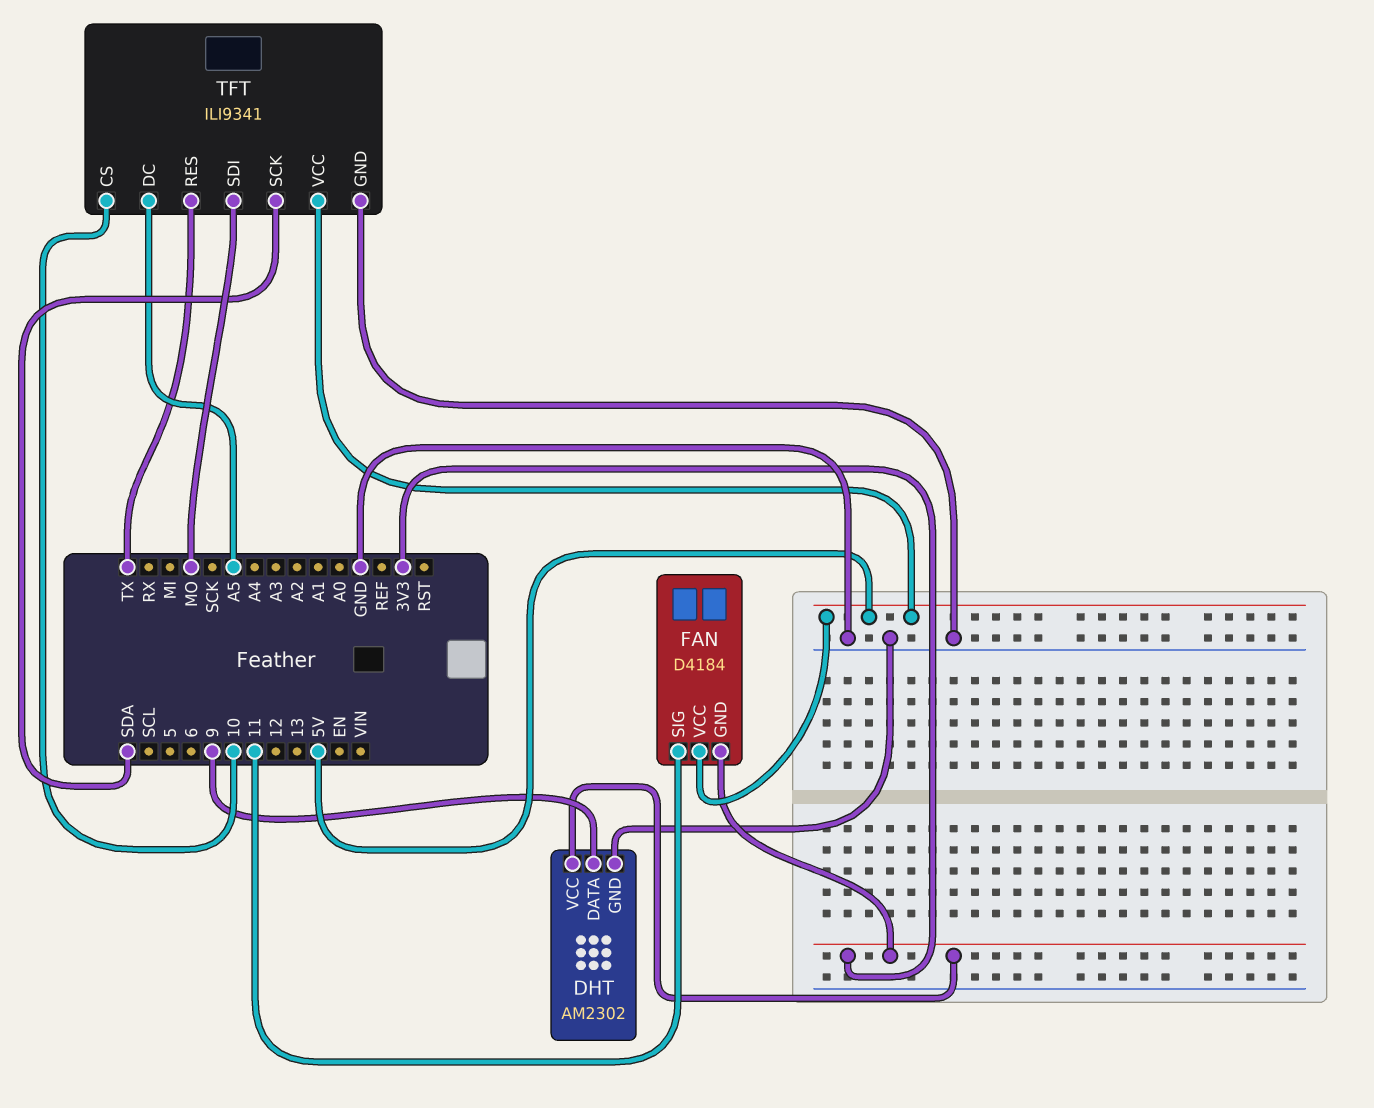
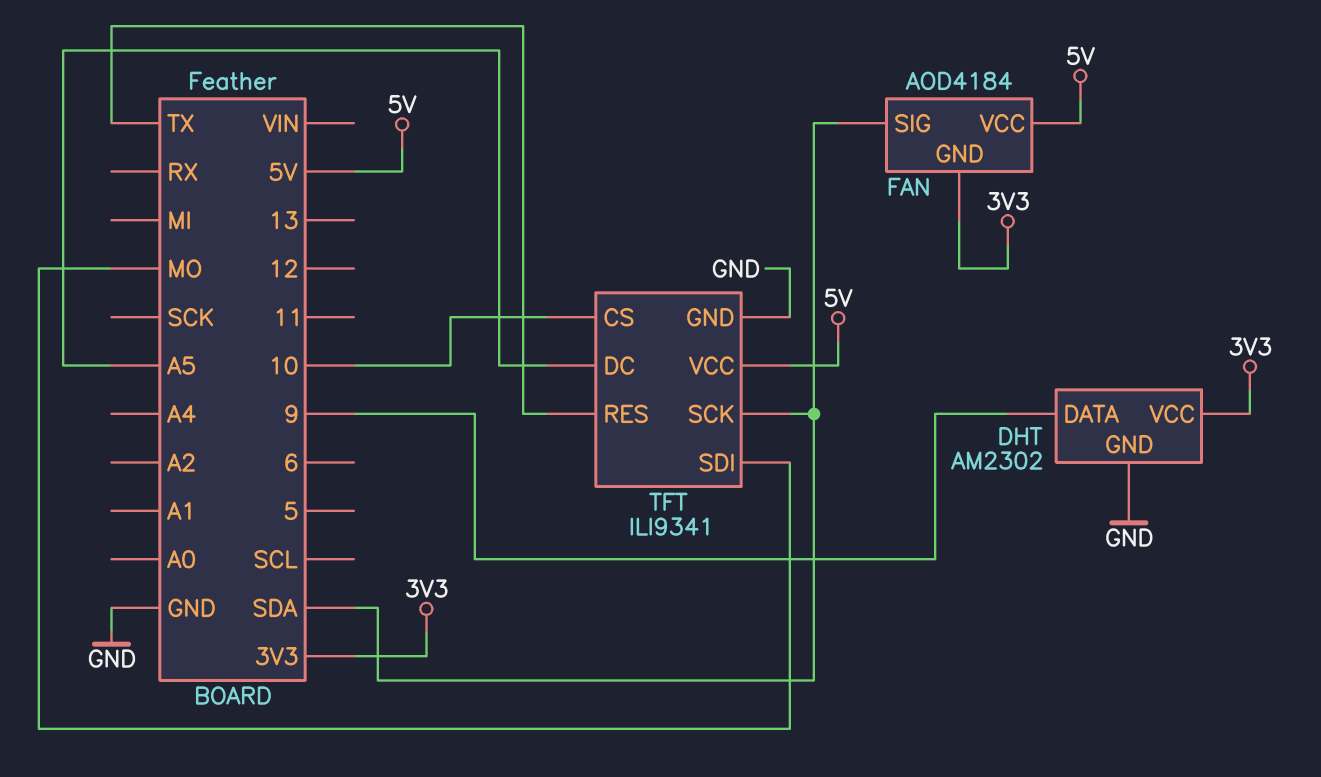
FAN: D4184 -> AOD4184
FAN pin SIG: 11 -> SDA

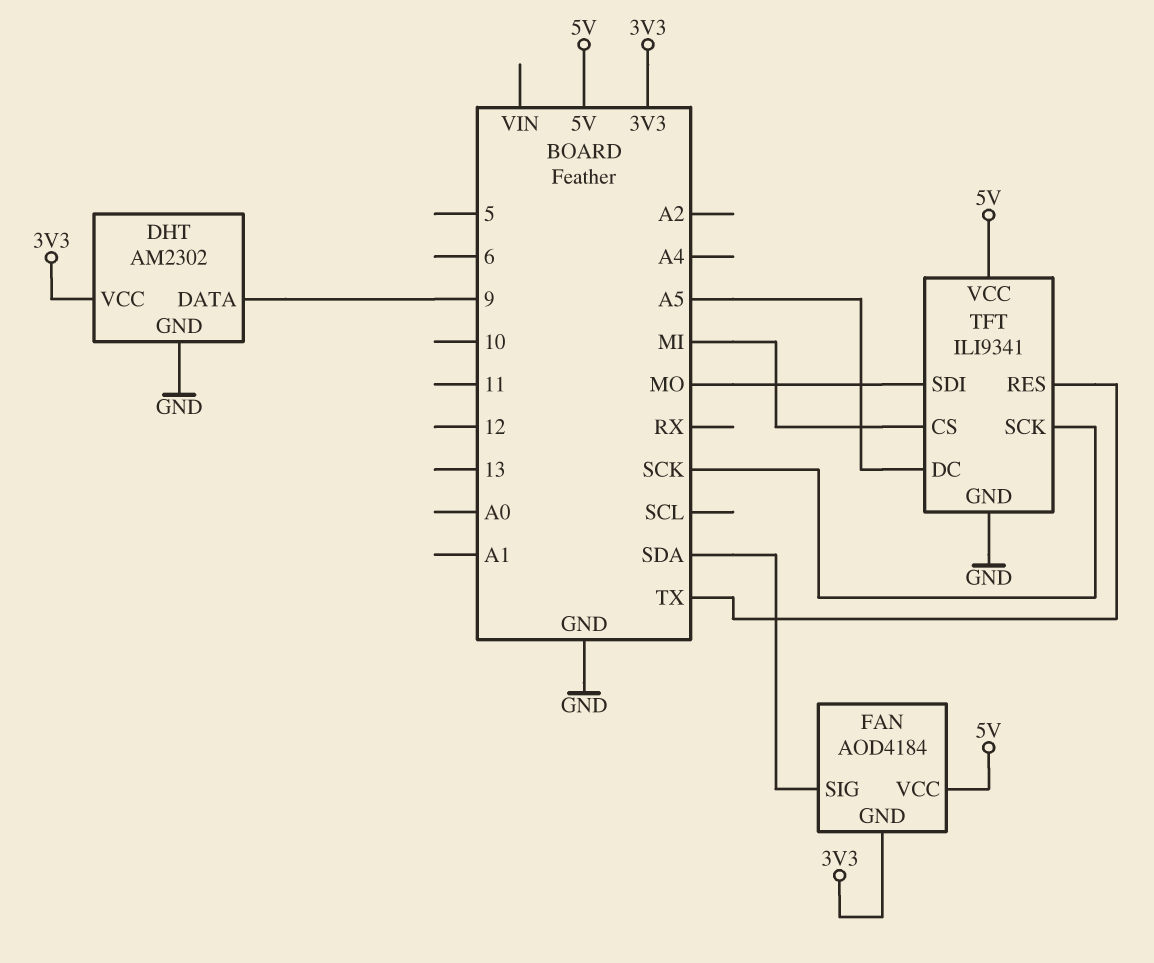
TFT pin CS: 10 -> MI
TFT pin SCK: SDA -> SCK

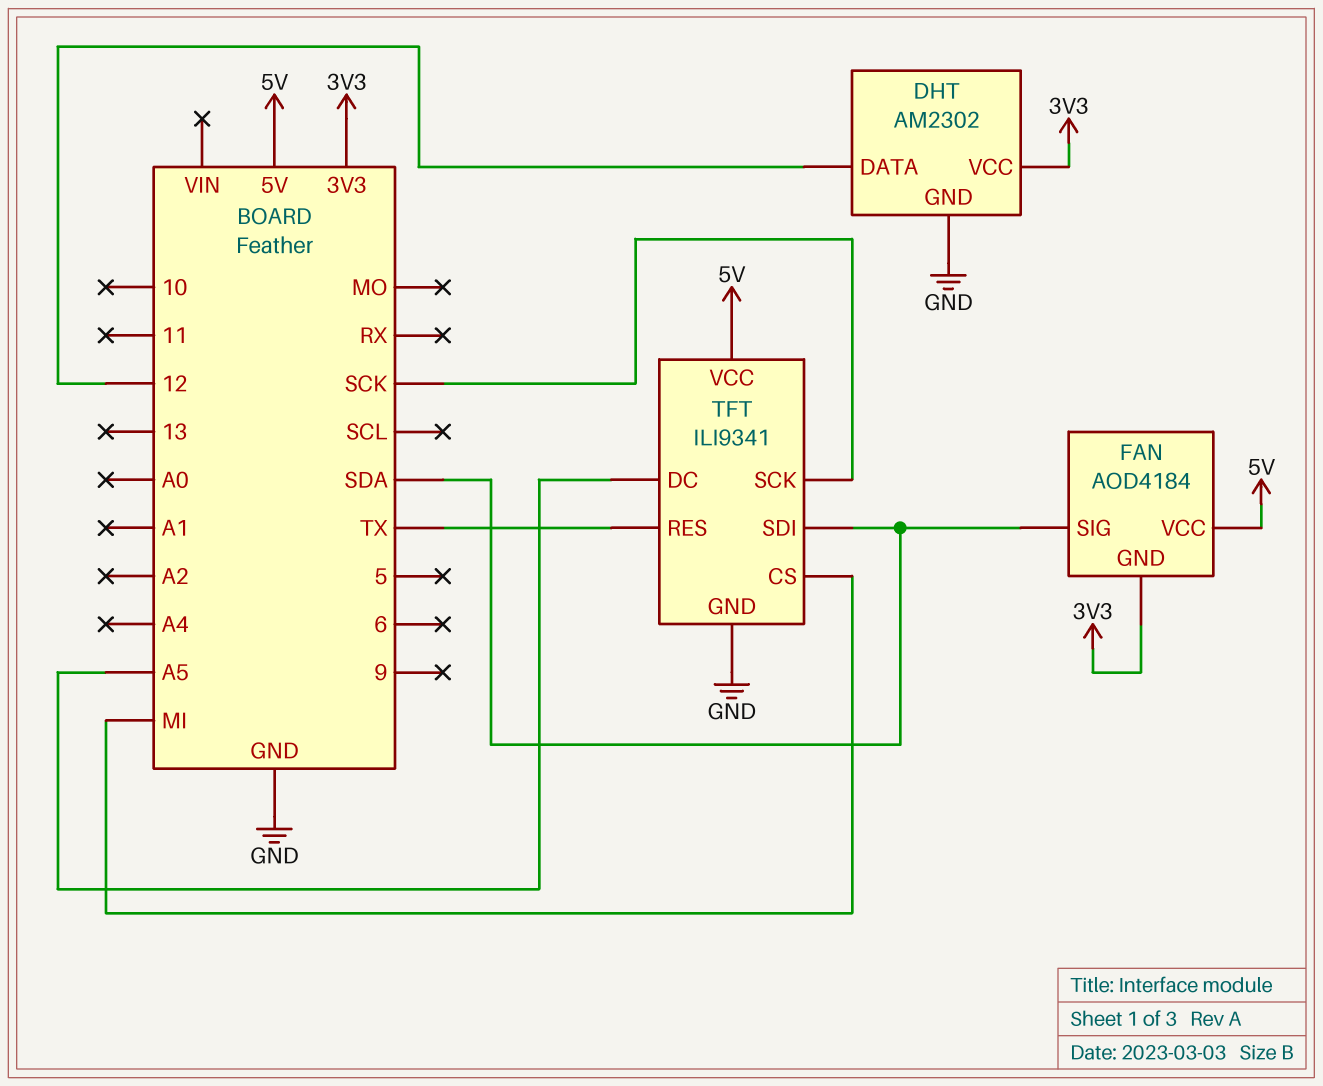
DHT pin DATA: 9 -> 12
TFT pin SDI: MO -> SDA

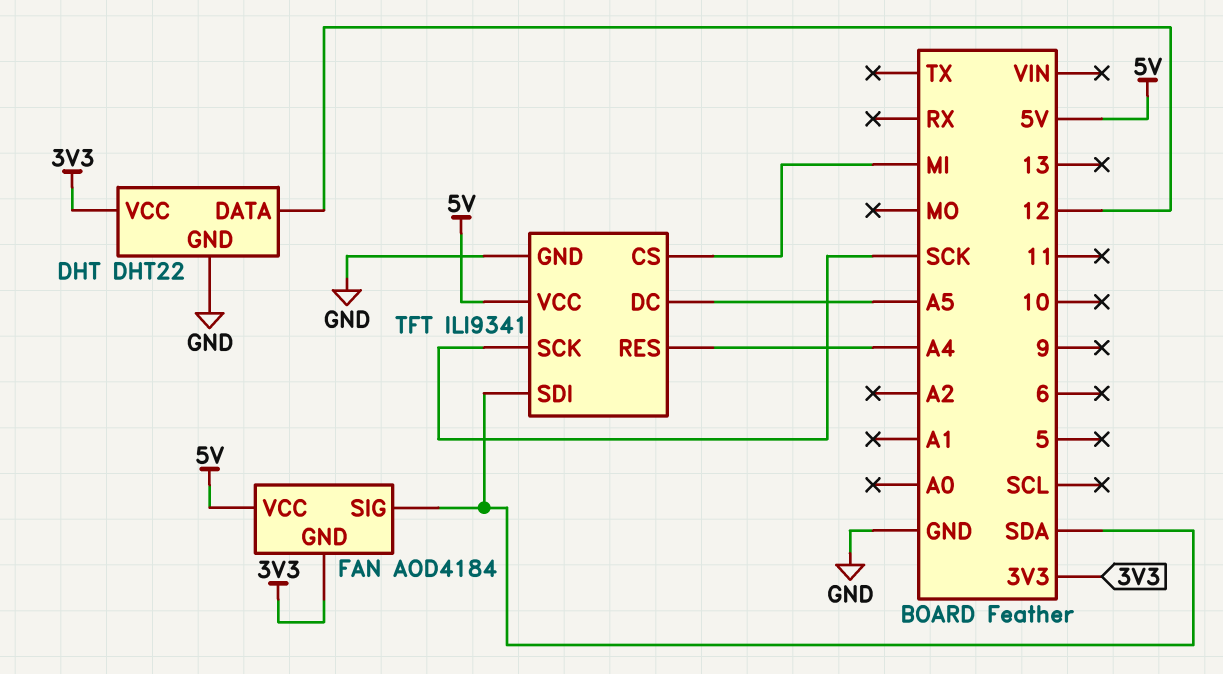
DHT: AM2302 -> DHT22
TFT pin RES: TX -> A4

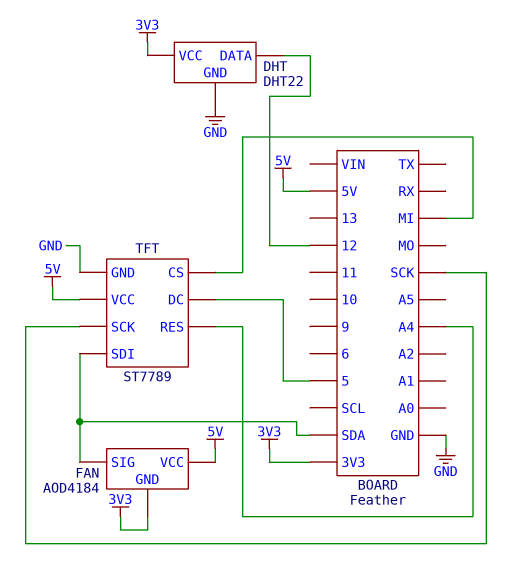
TFT: ILI9341 -> ST7789
TFT pin DC: A5 -> 5

